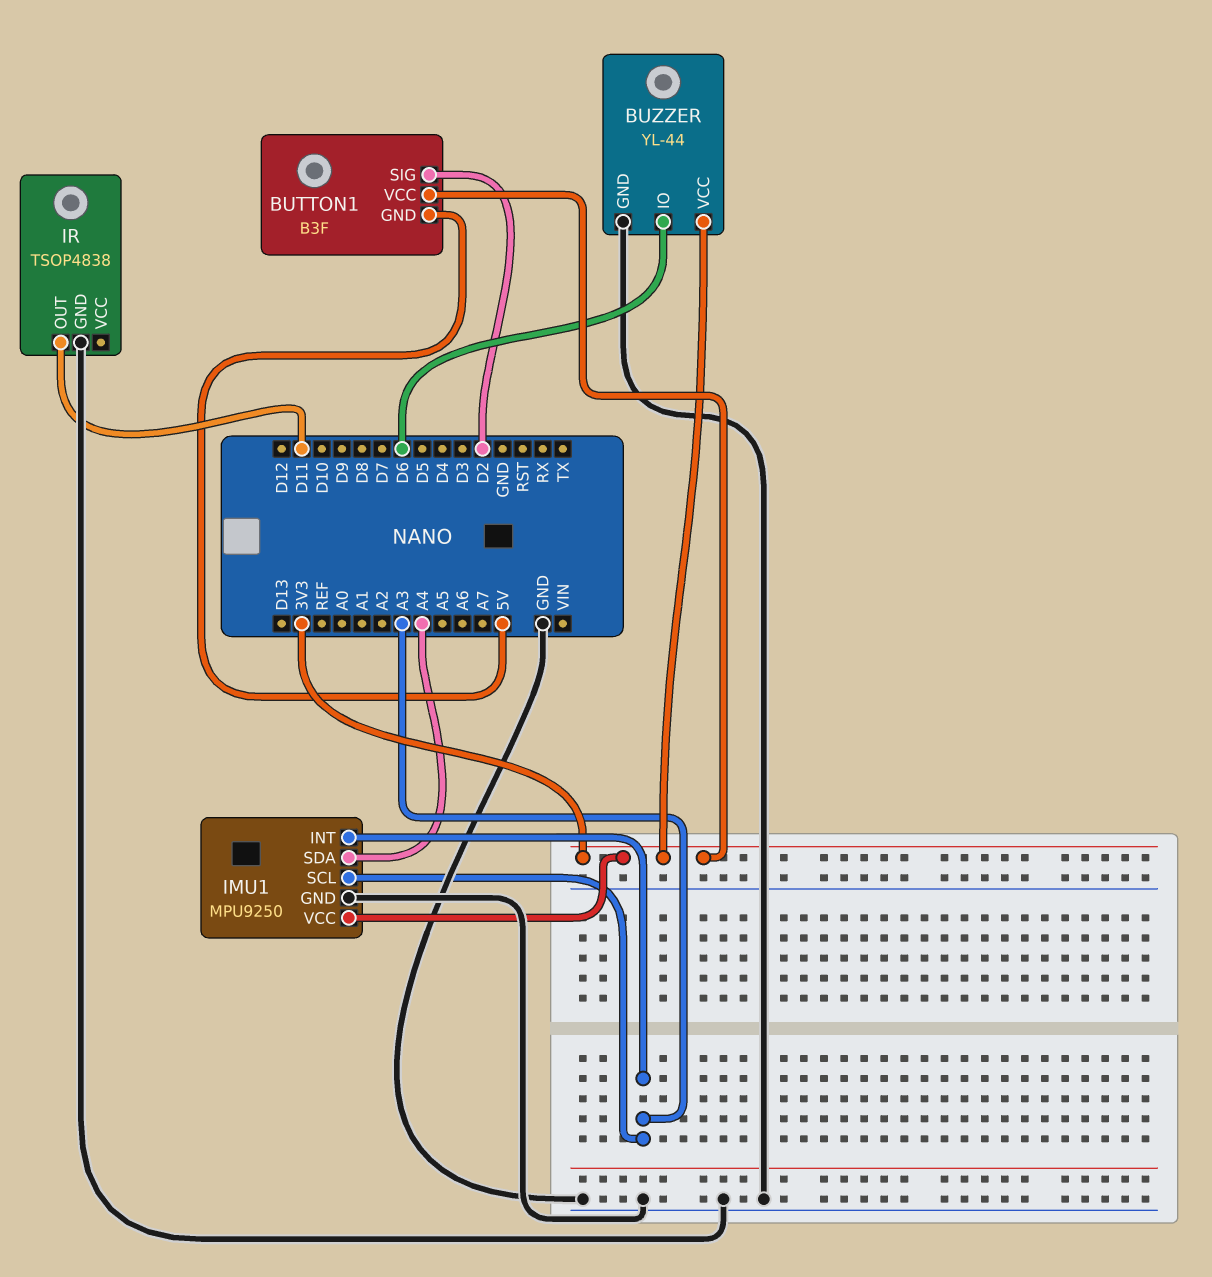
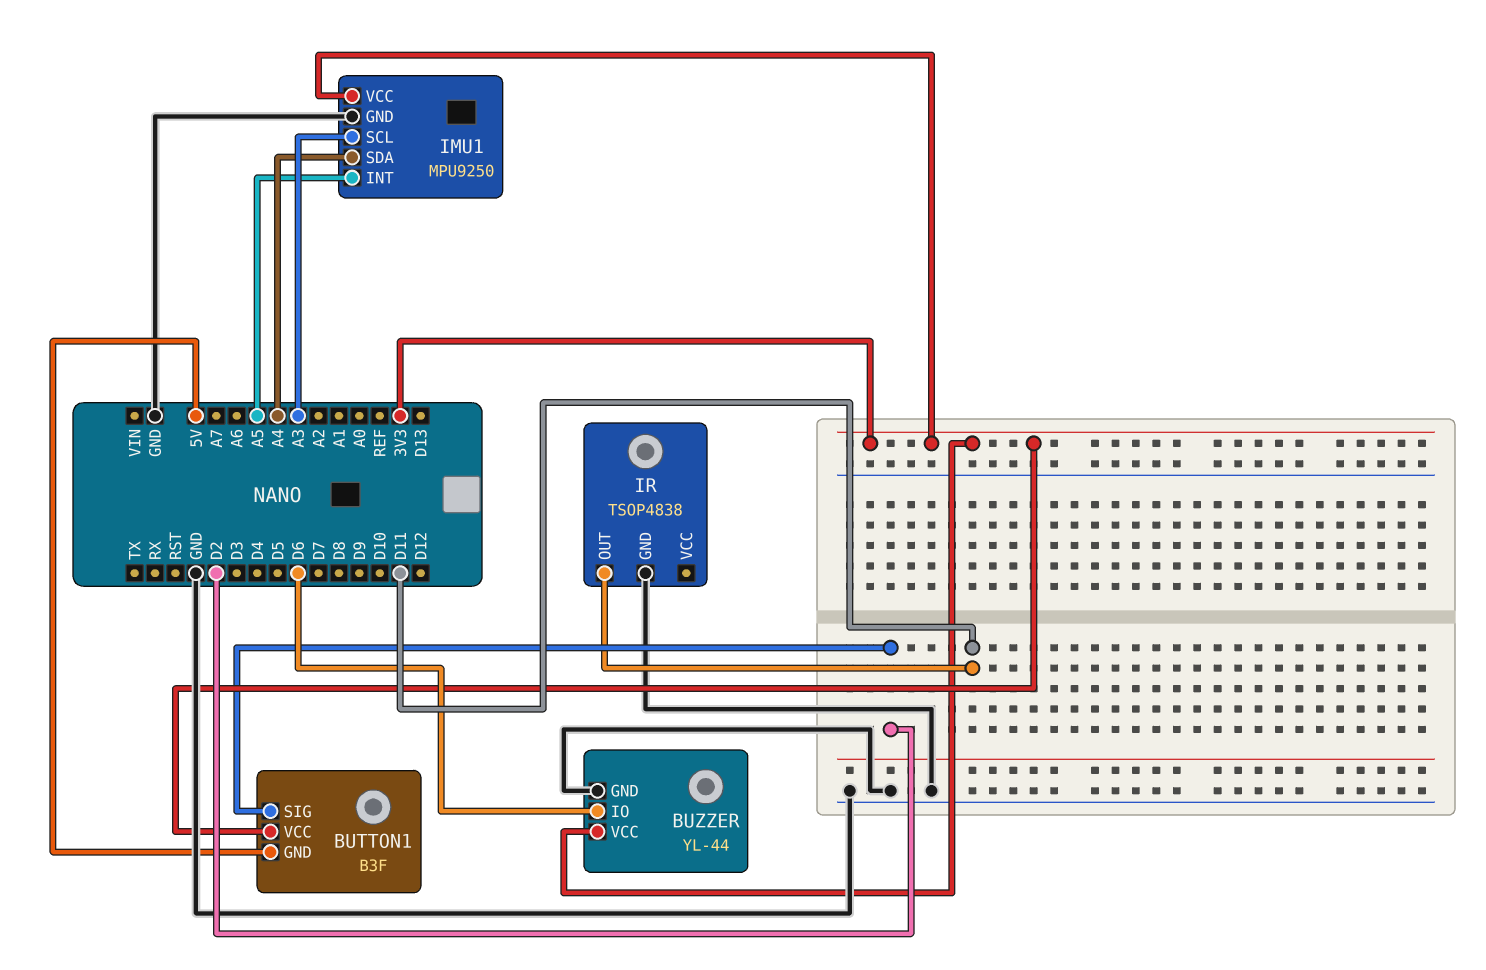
IMU1 pin INT: A3 -> A5

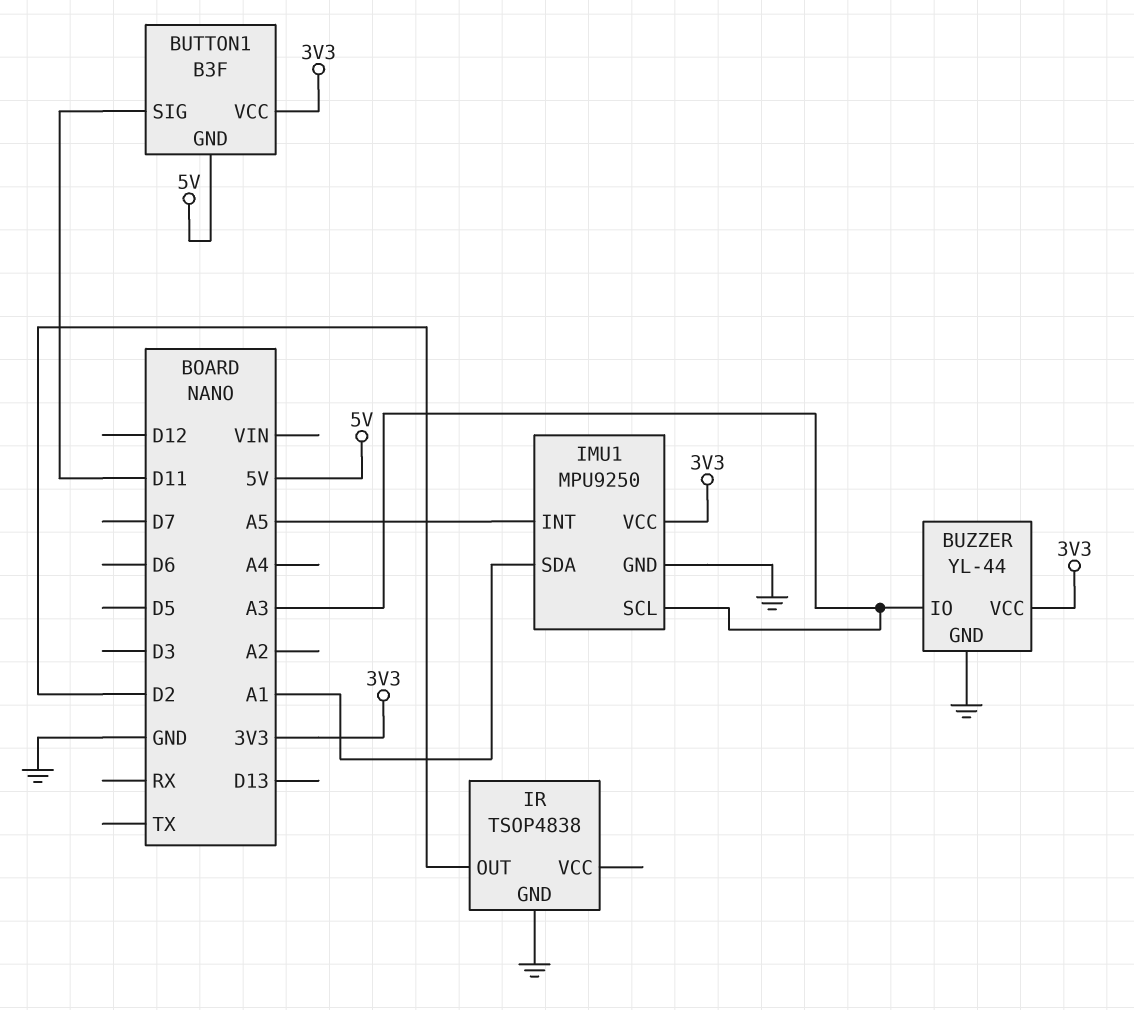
BUTTON1 pin SIG: D2 -> D11
BUZZER pin IO: D6 -> A3
IMU1 pin SDA: A4 -> A1
IR pin OUT: D11 -> D2

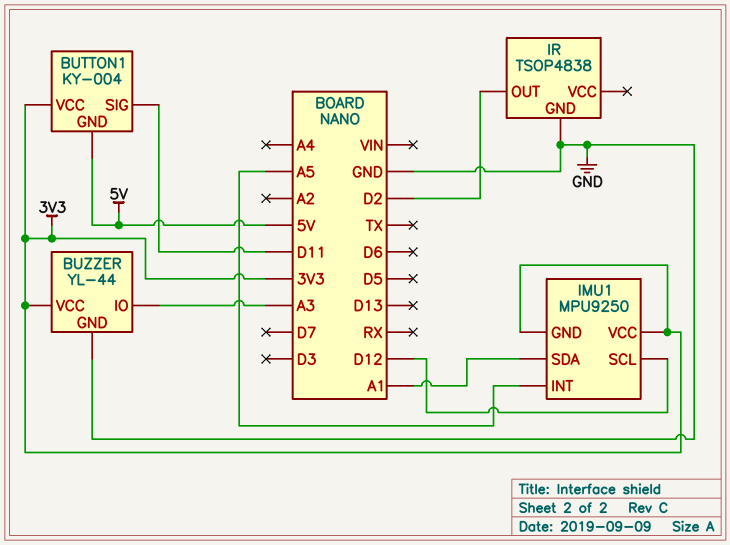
BUTTON1: B3F -> KY-004
IMU1 pin GND: GND -> 3V3
IMU1 pin SCL: A3 -> D12

